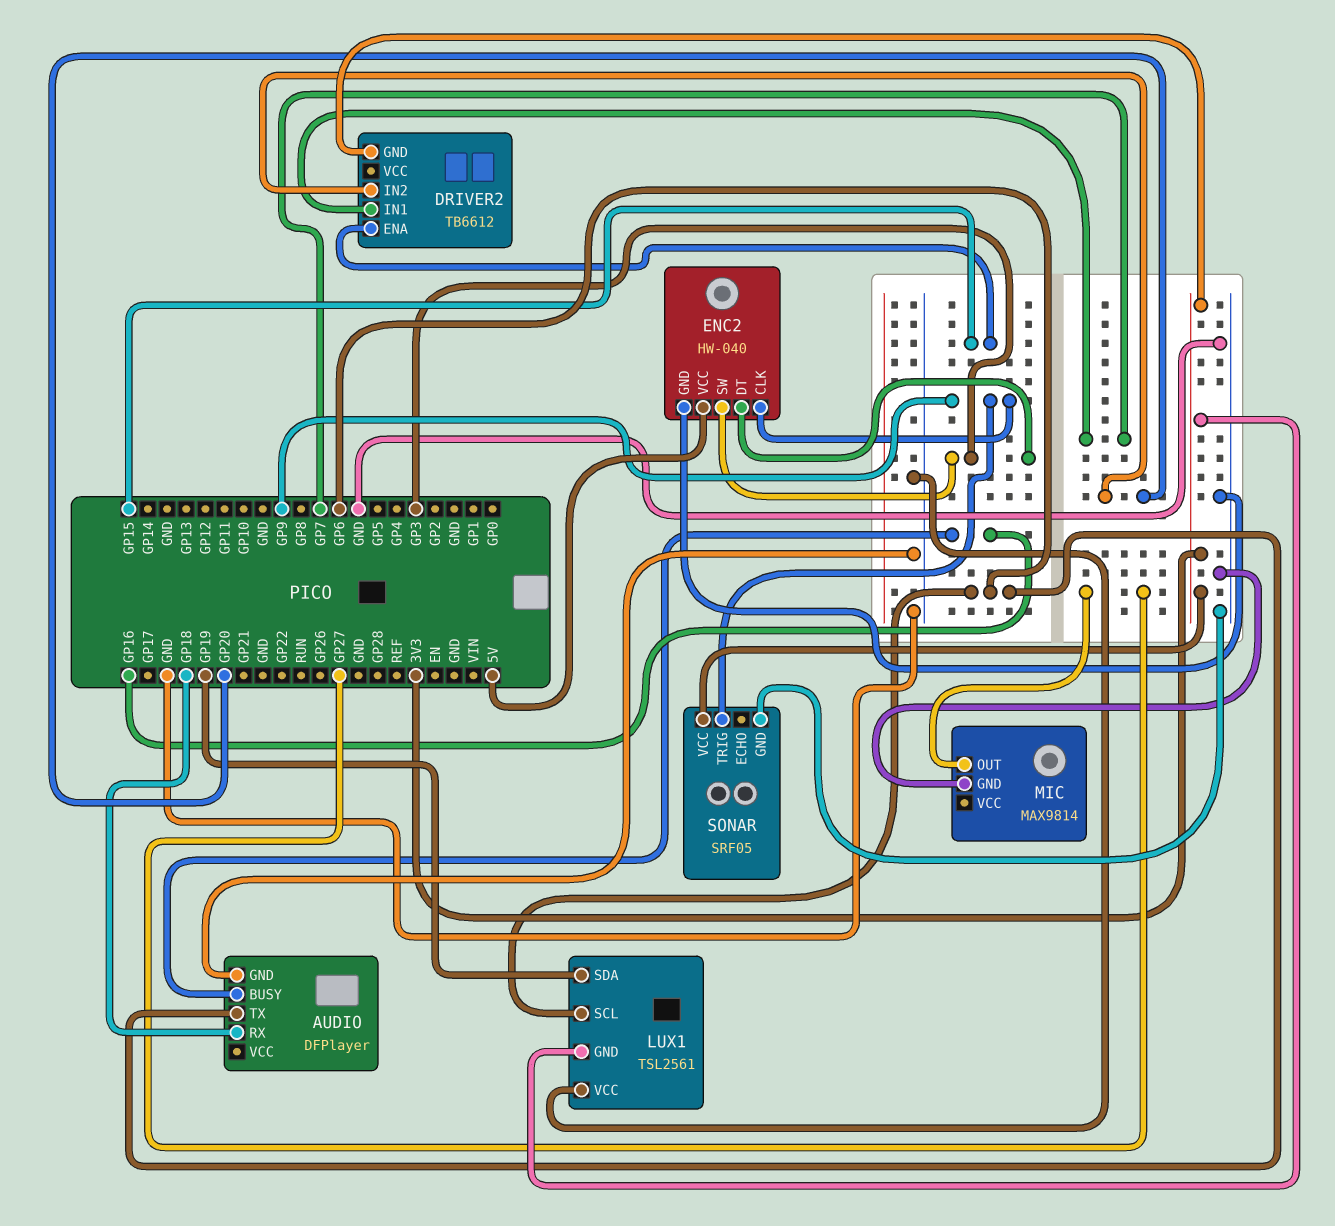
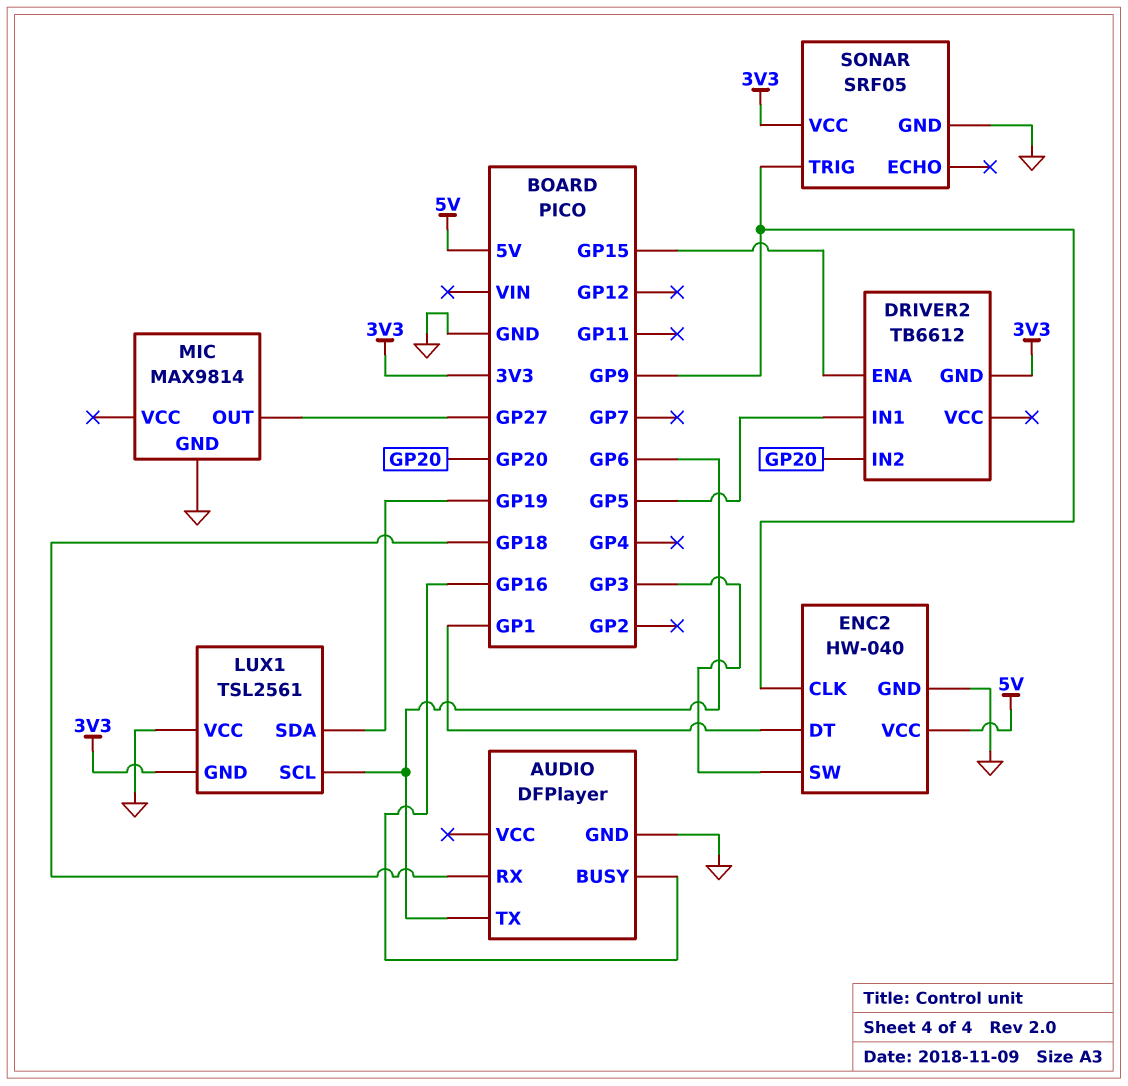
DRIVER2 pin IN1: GP7 -> GP5
ENC2 pin DT: GP3 -> GP1

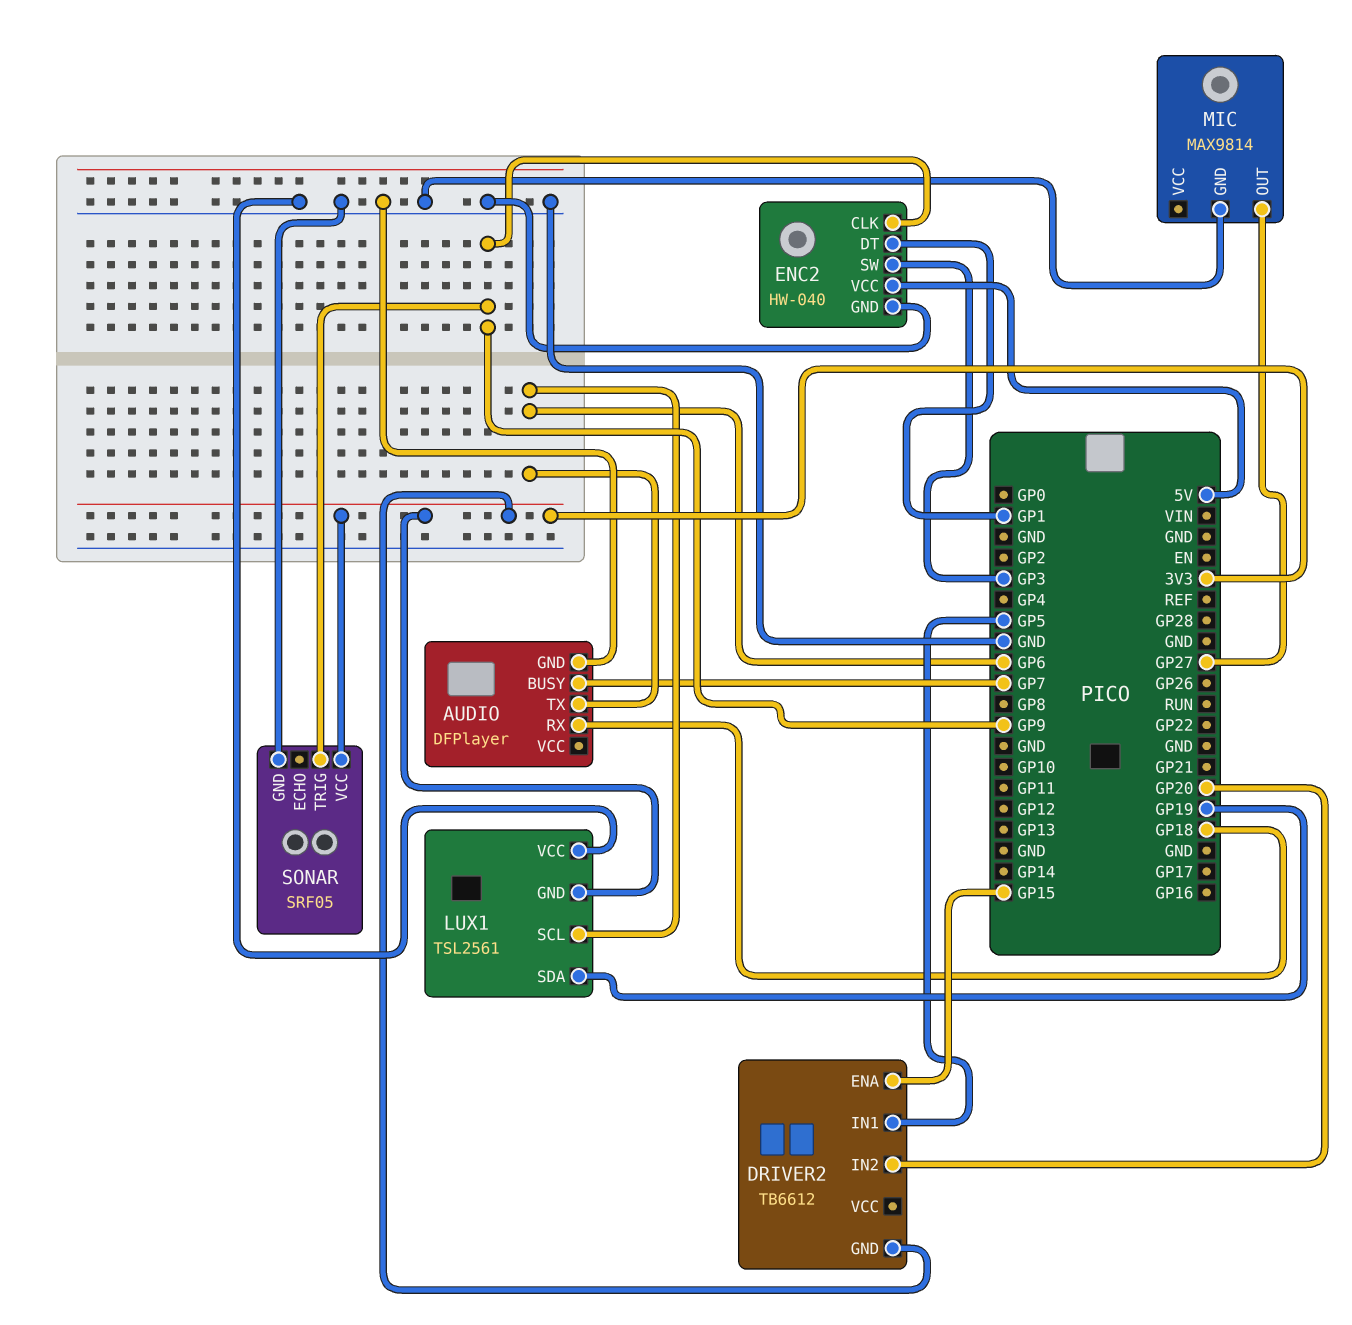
AUDIO pin BUSY: GP16 -> GP7

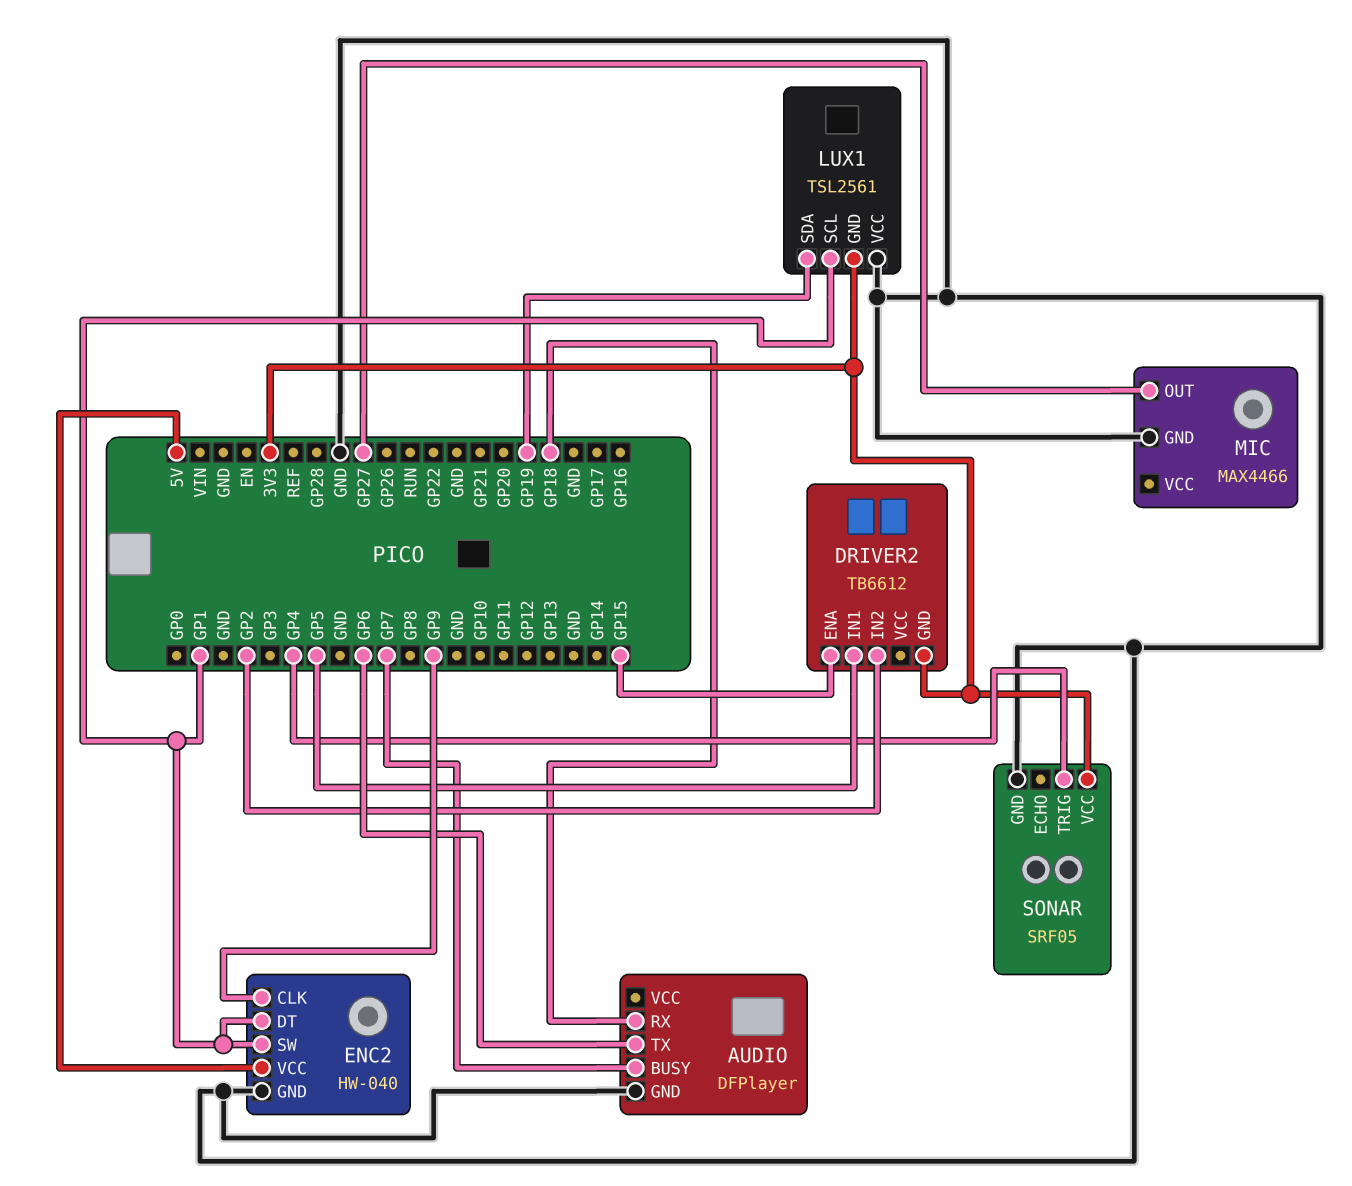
DRIVER2 pin IN2: GP20 -> GP2
ENC2 pin SW: GP3 -> GP1
LUX1 pin SCL: GP6 -> GP1
MIC: MAX9814 -> MAX4466
SONAR pin TRIG: GP9 -> GP4

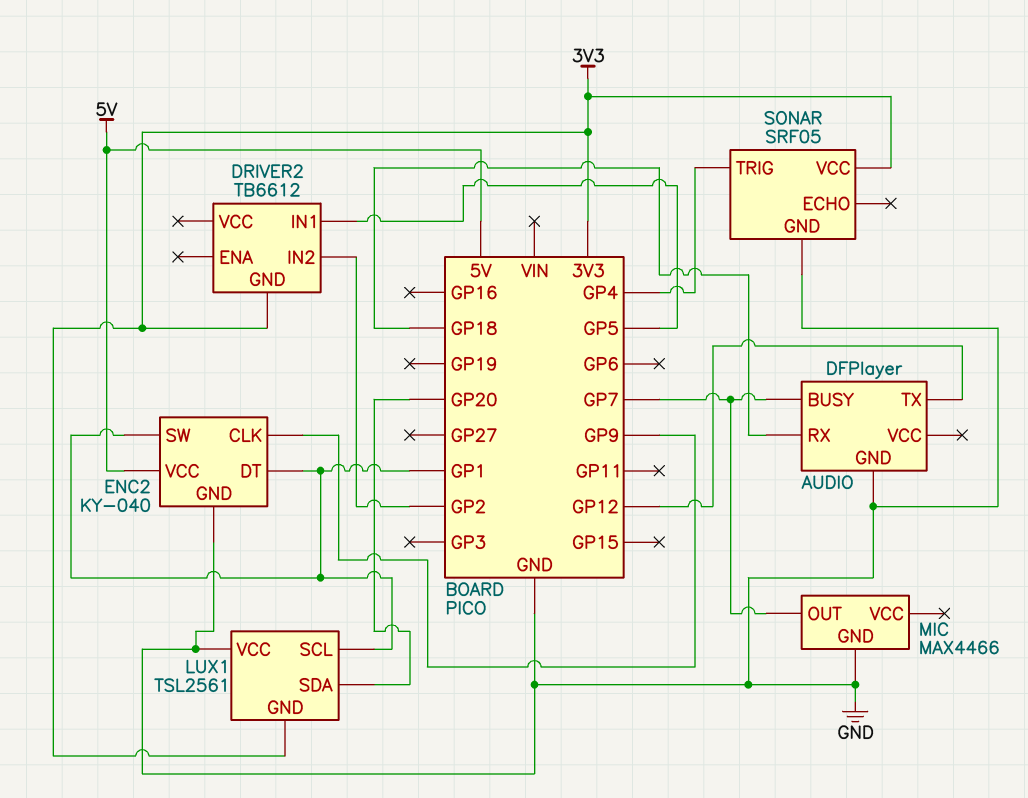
AUDIO pin TX: GP6 -> GP12
DRIVER2 pin ENA: GP15 -> none
ENC2: HW-040 -> KY-040
LUX1 pin SDA: GP19 -> GP20
MIC pin OUT: GP27 -> GP7

